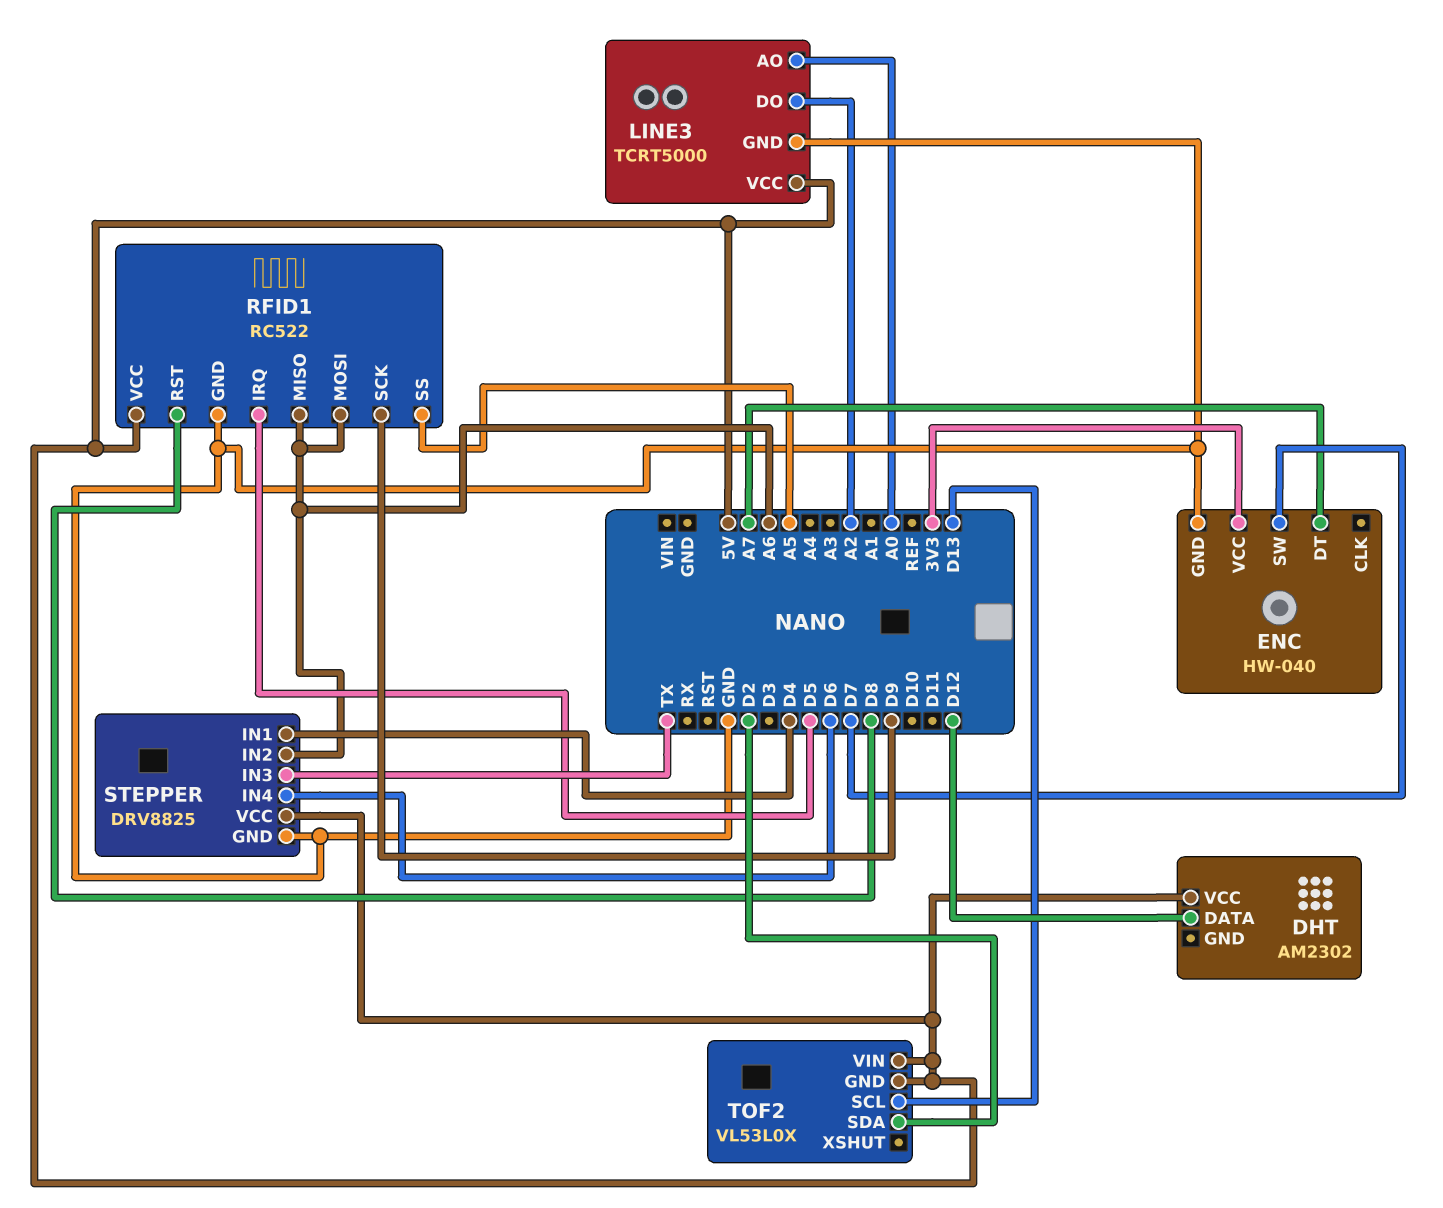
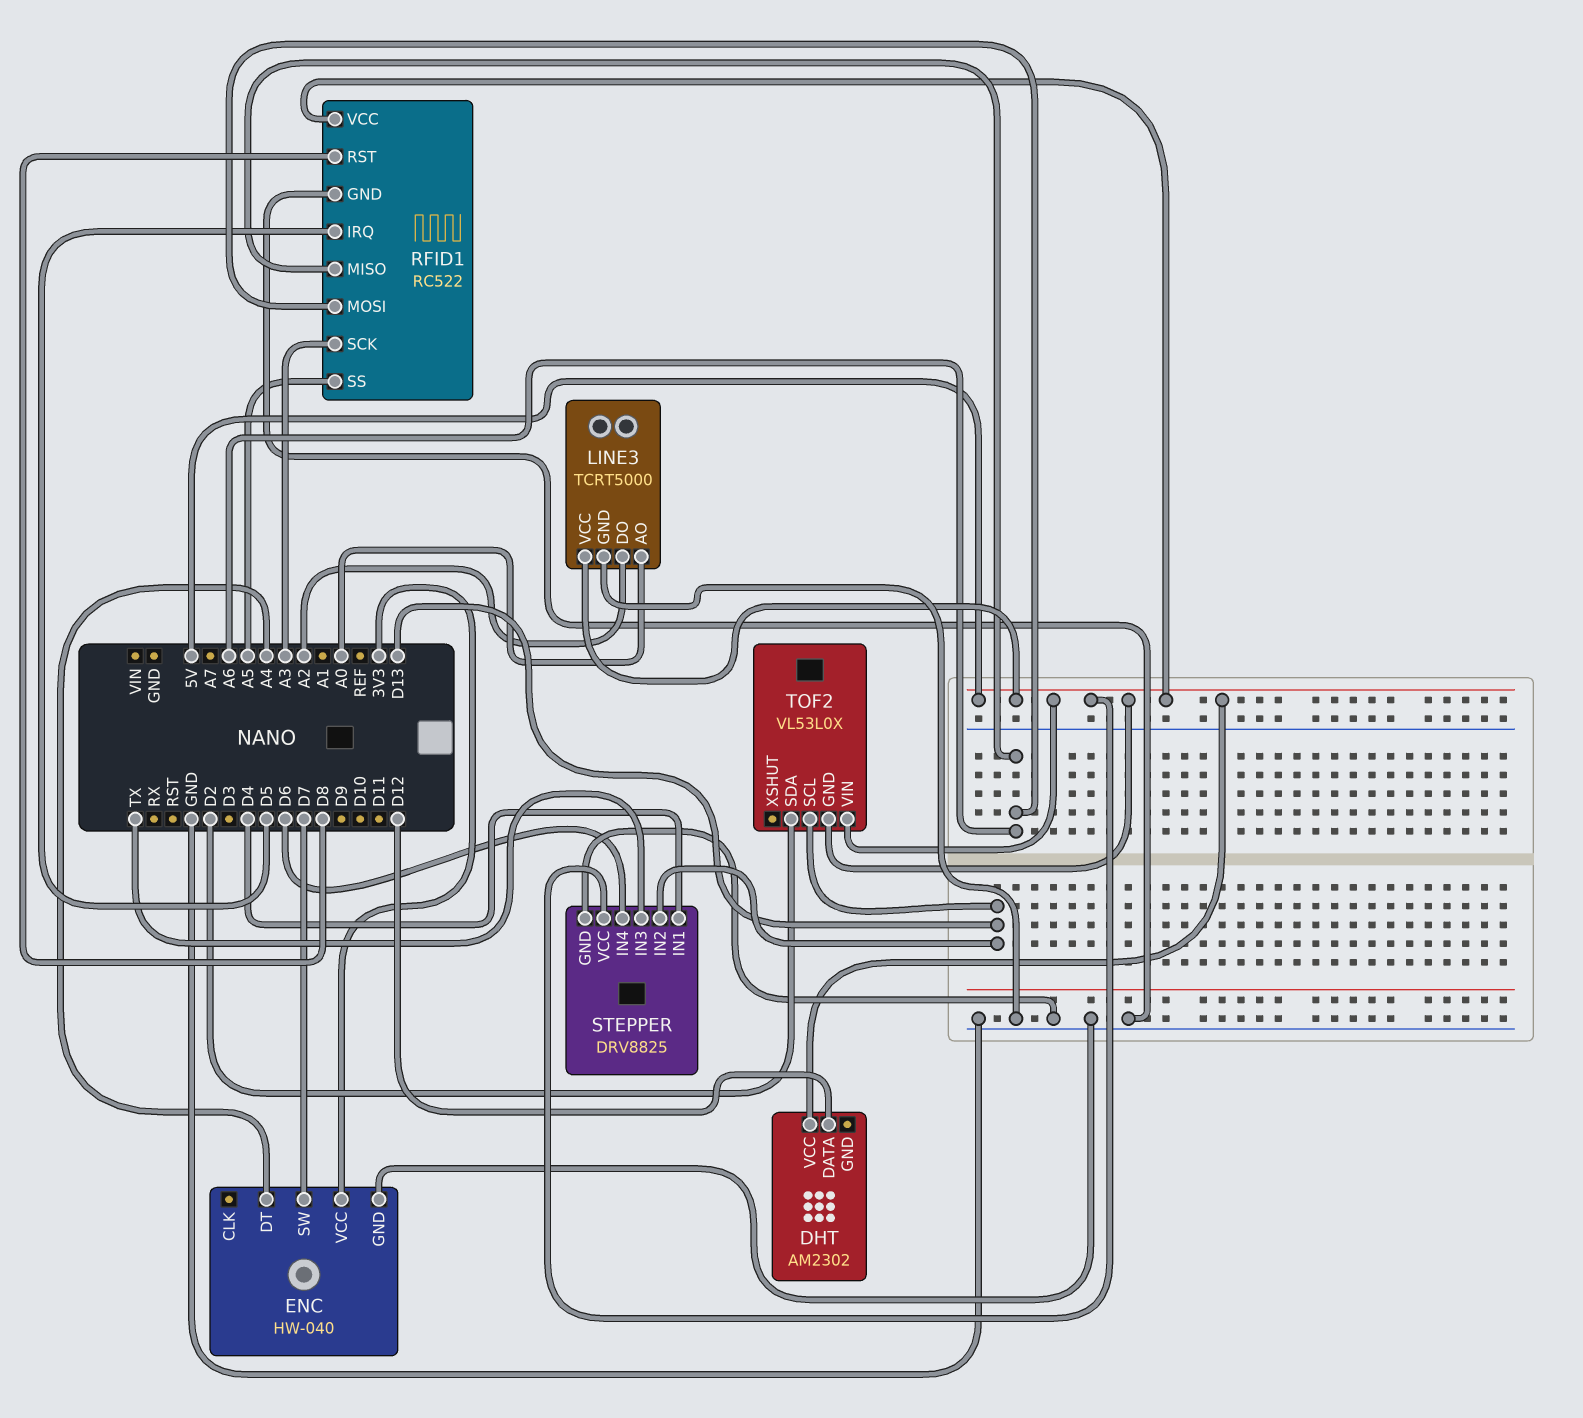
ENC pin DT: A7 -> A4
RFID1 pin SCK: D9 -> A3
STEPPER pin IN2: A6 -> D13

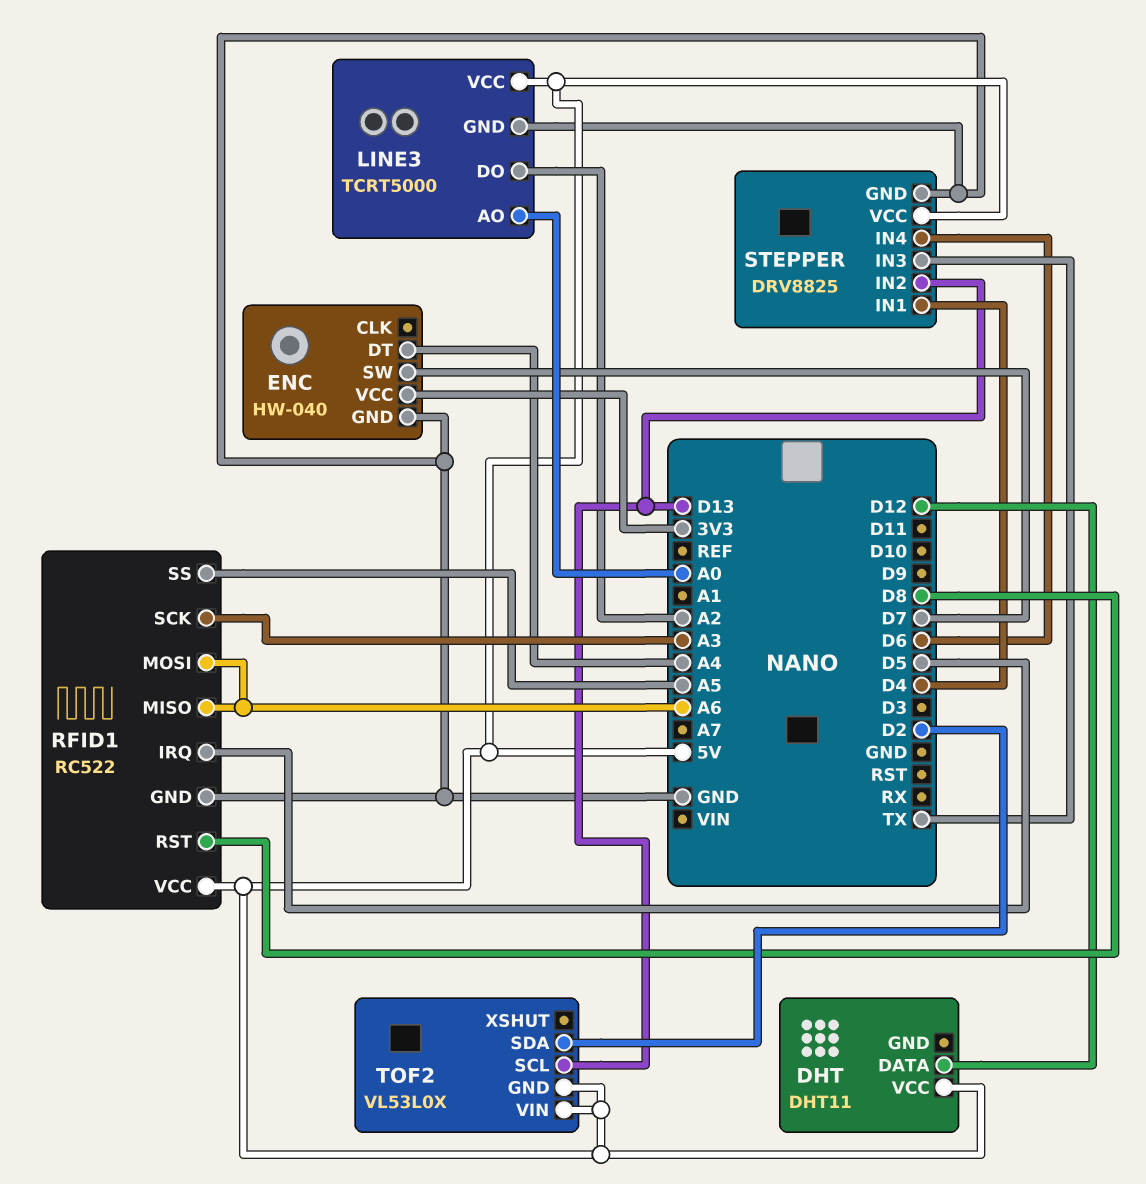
DHT: AM2302 -> DHT11

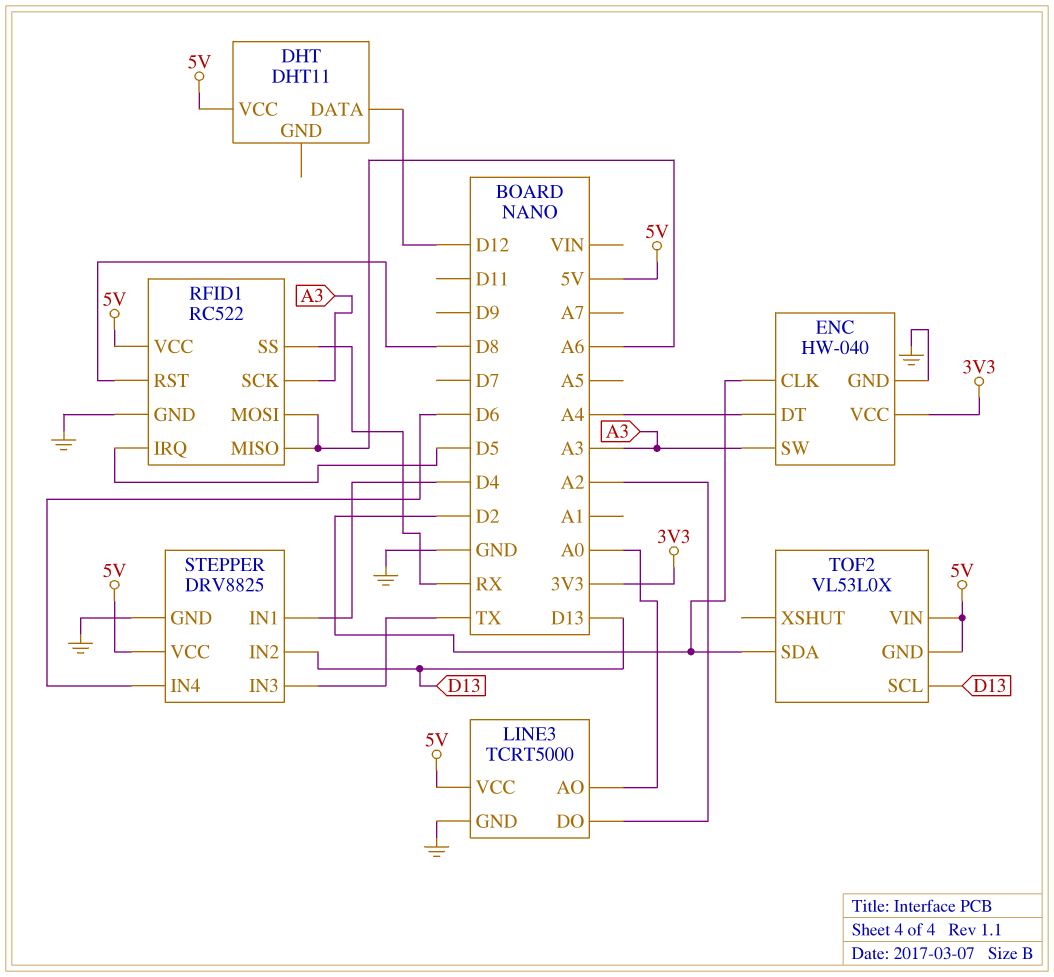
ENC pin CLK: none -> D2
ENC pin SW: D7 -> A3
RFID1 pin SS: A5 -> RX

